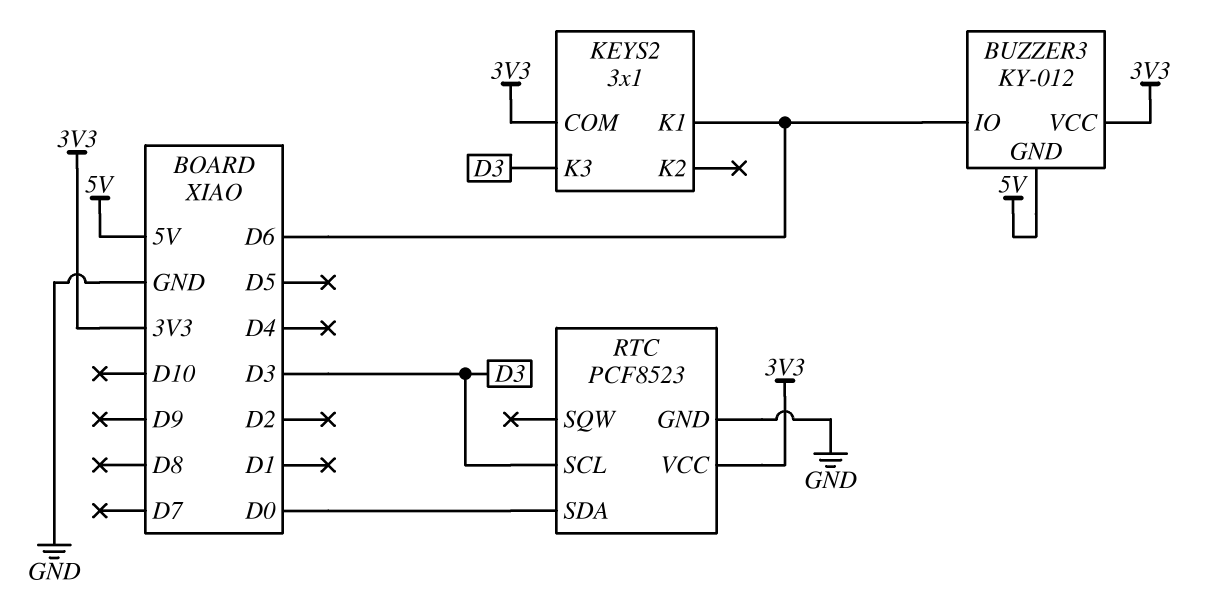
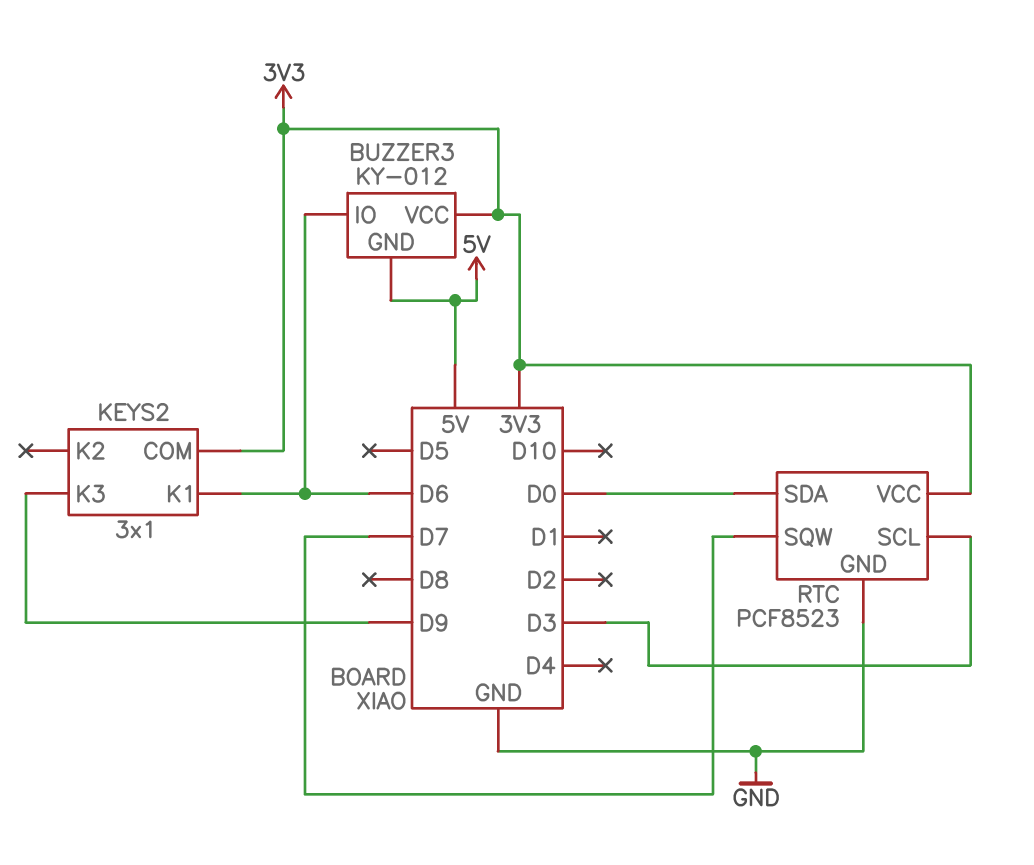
KEYS2 pin K3: D3 -> D9
RTC pin SQW: none -> D7

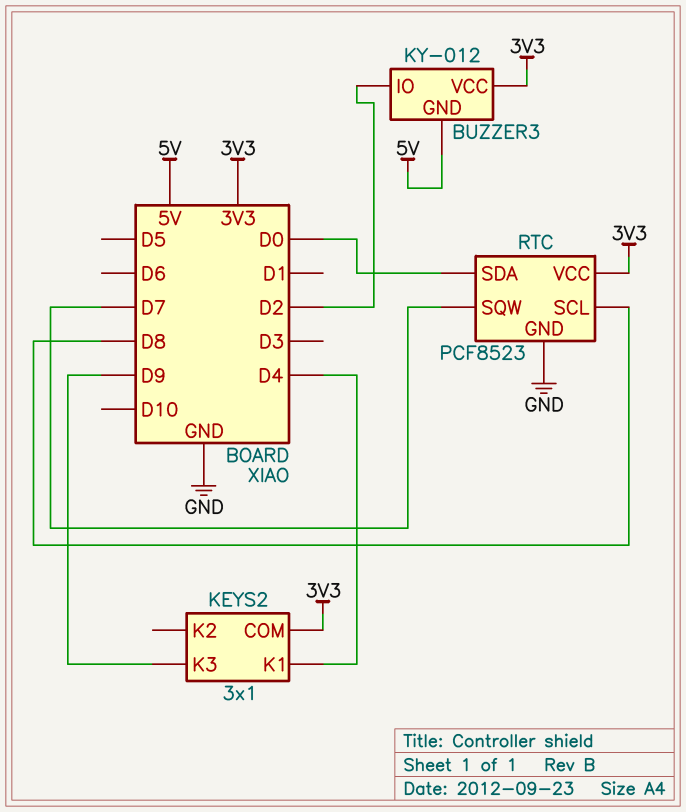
BUZZER3 pin IO: D6 -> D2
KEYS2 pin K1: D6 -> D4
RTC pin SCL: D3 -> D8

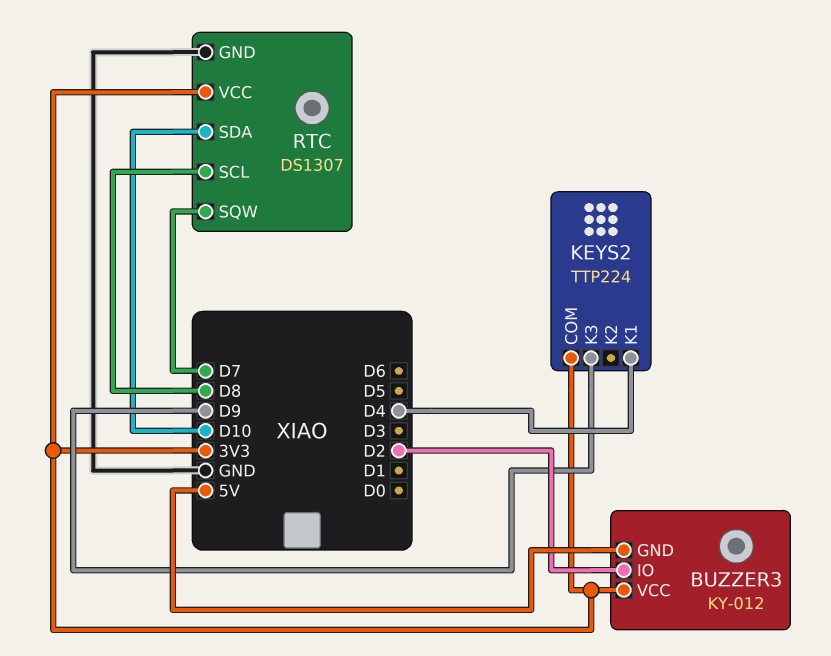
KEYS2: 3x1 -> TTP224
RTC: PCF8523 -> DS1307
RTC pin SDA: D0 -> D10

